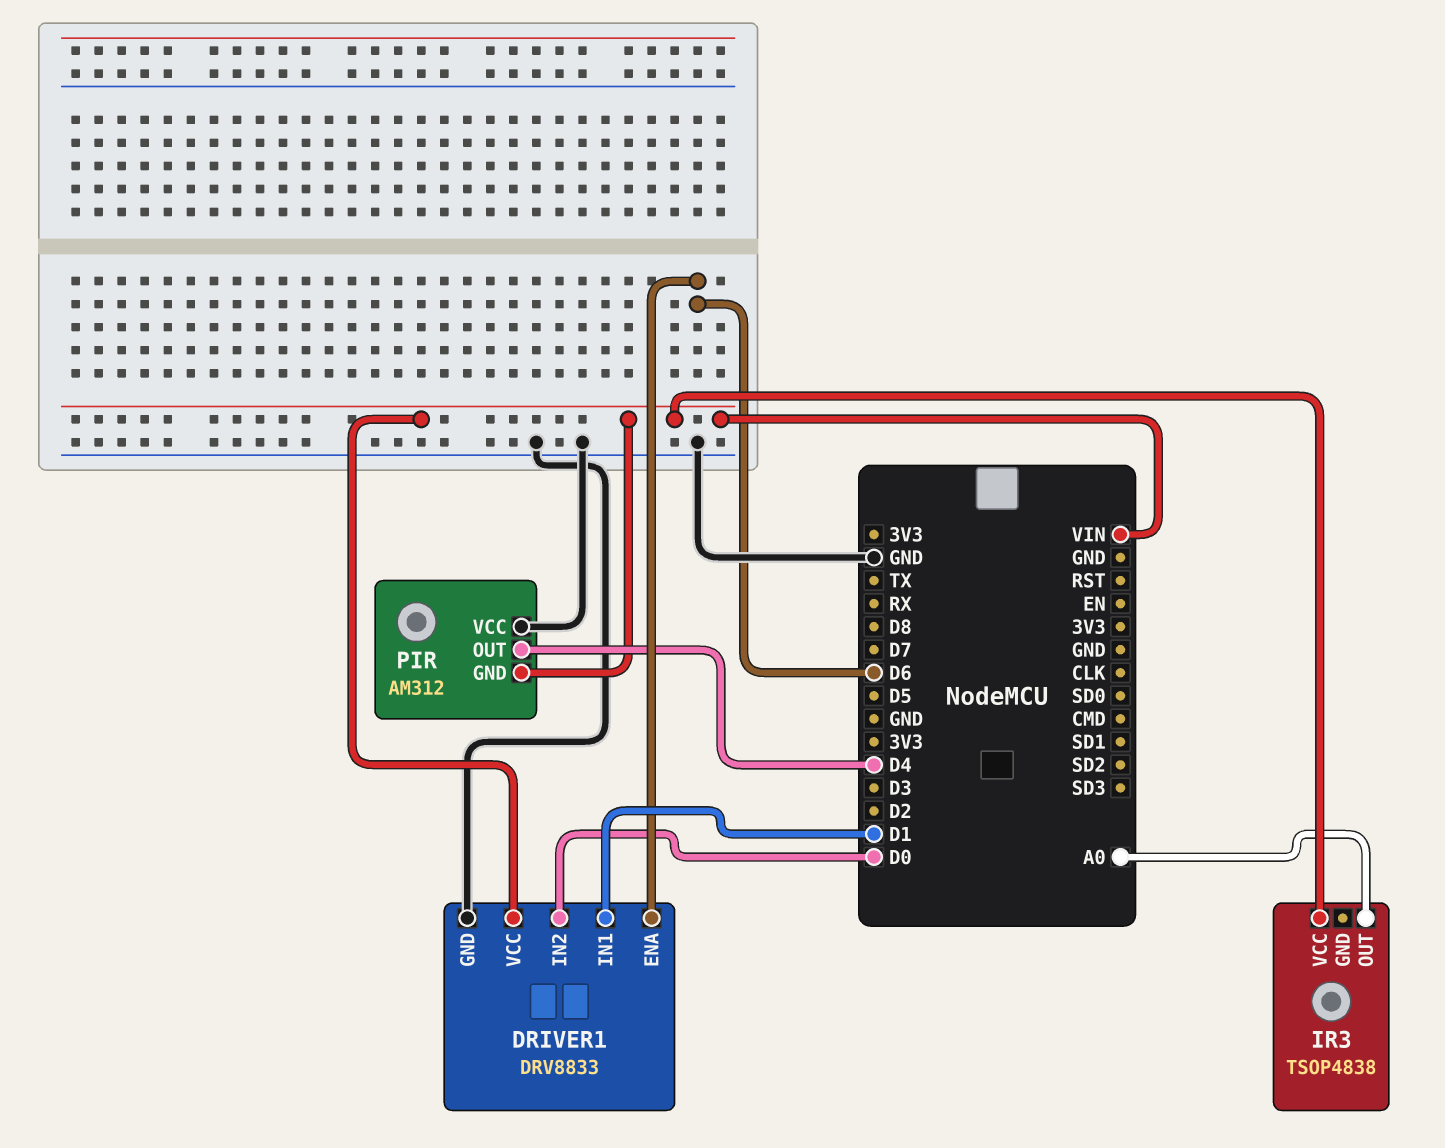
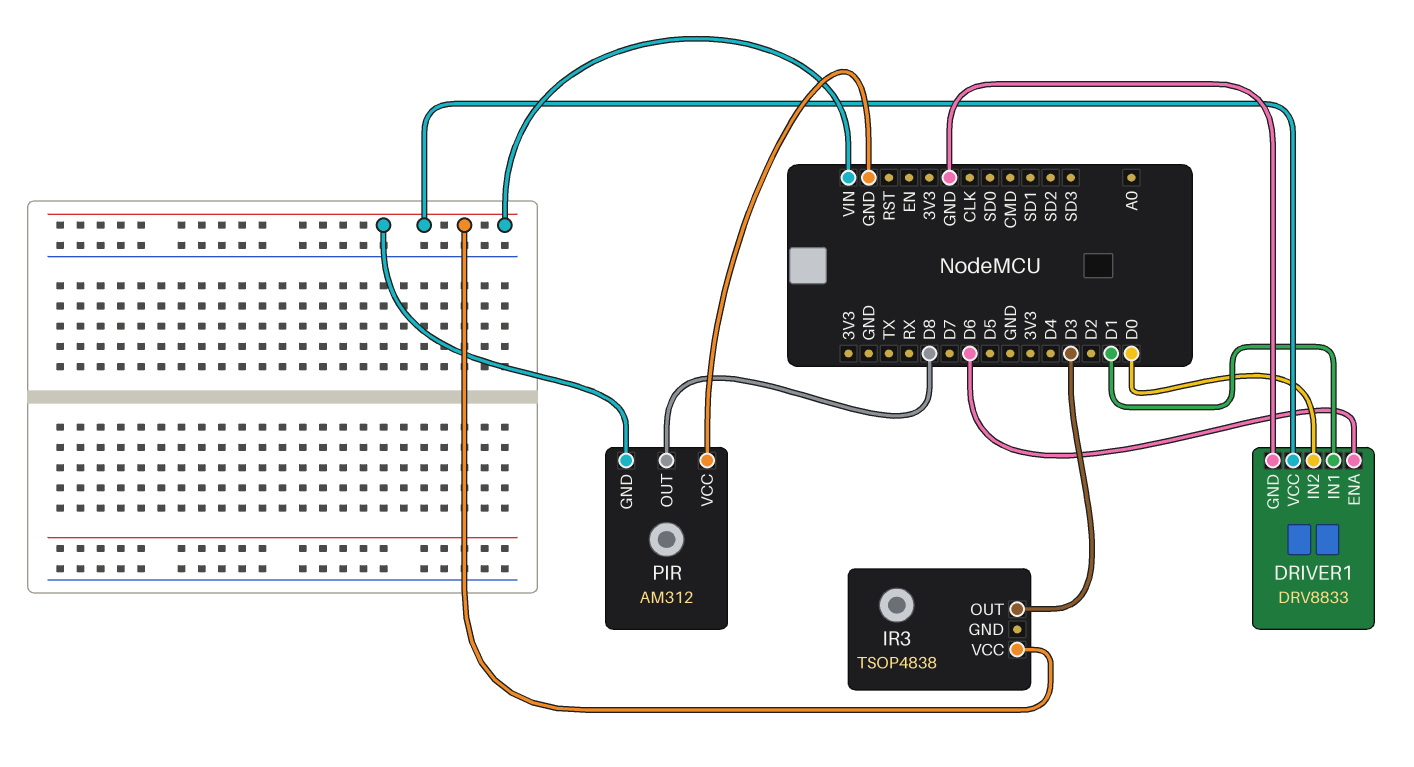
IR3 pin OUT: A0 -> D3
PIR pin OUT: D4 -> D8

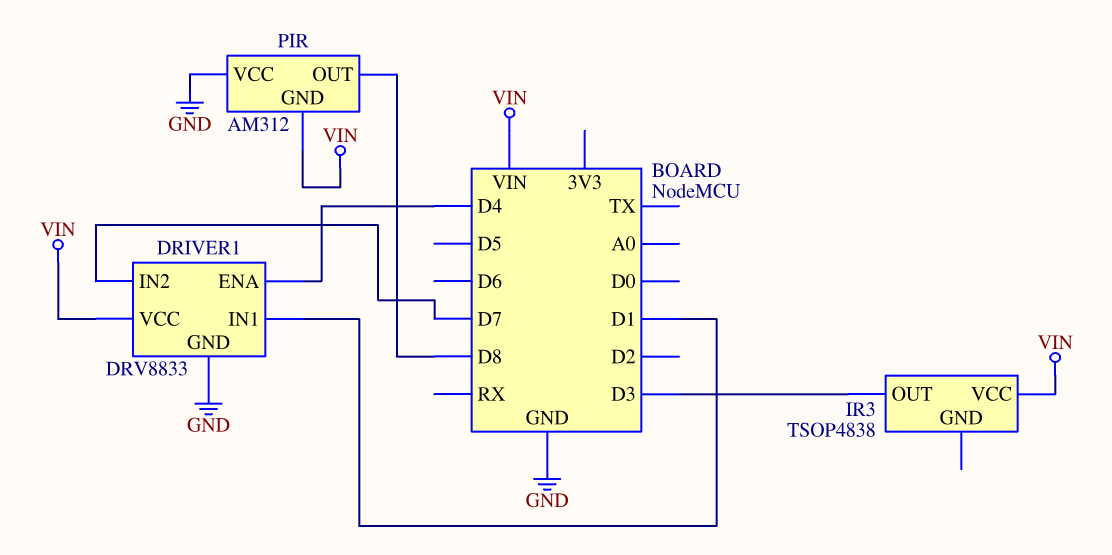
DRIVER1 pin ENA: D6 -> D4
DRIVER1 pin IN2: D0 -> D7

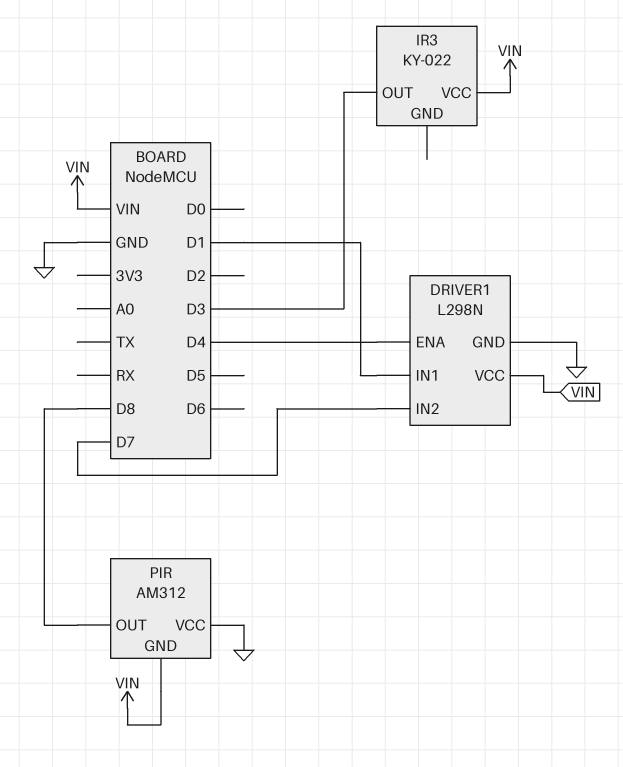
DRIVER1: DRV8833 -> L298N
IR3: TSOP4838 -> KY-022

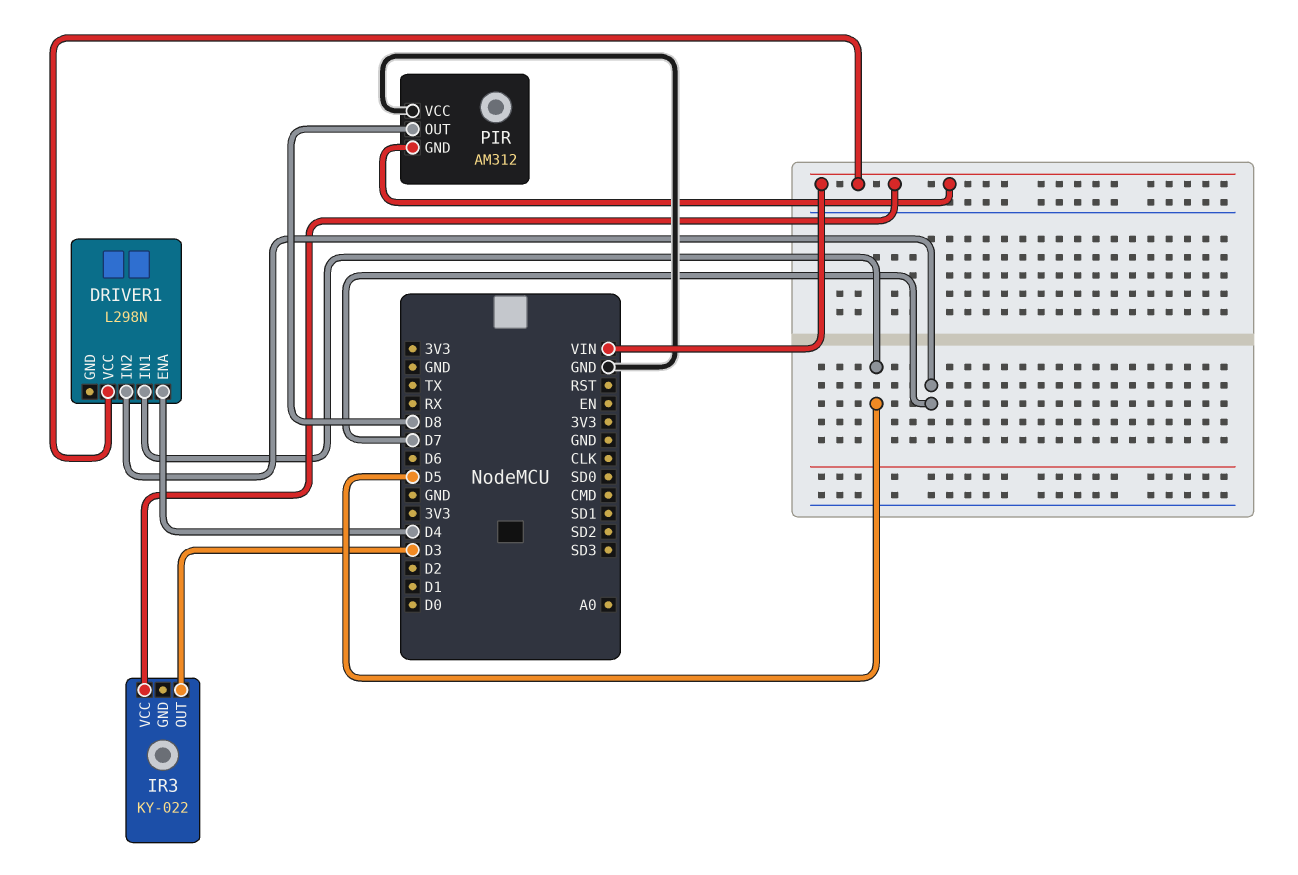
DRIVER1 pin GND: GND -> none
DRIVER1 pin IN1: D1 -> D5

